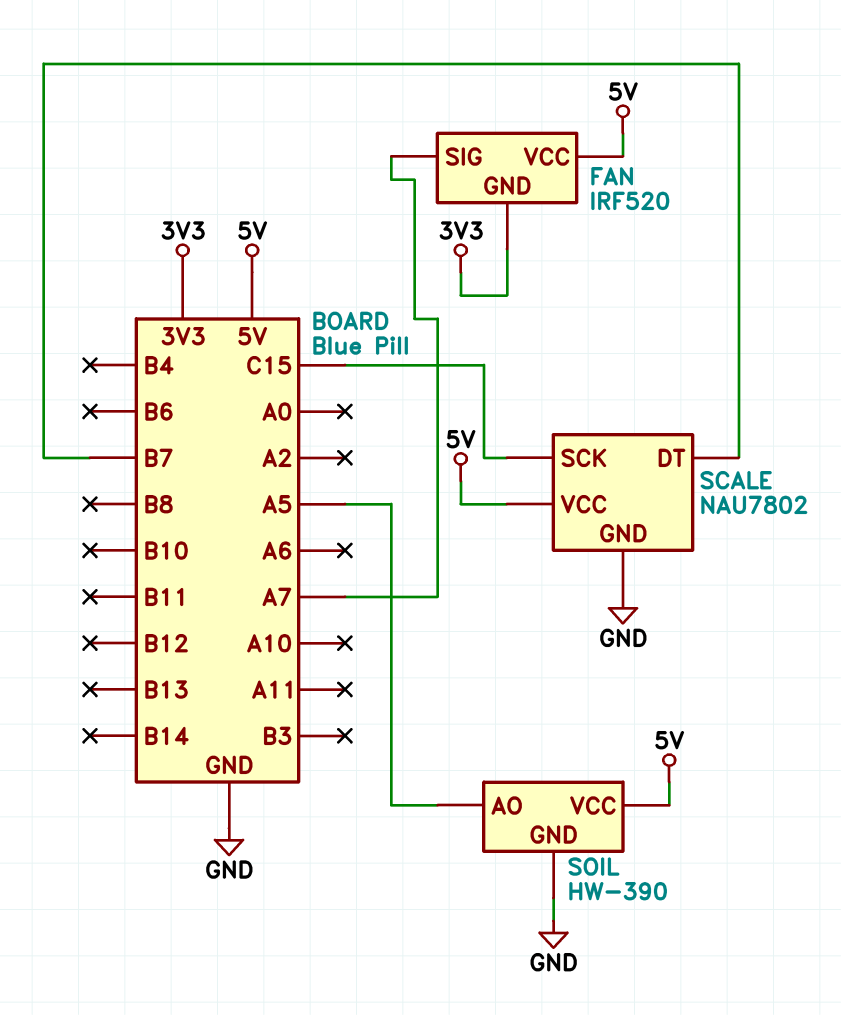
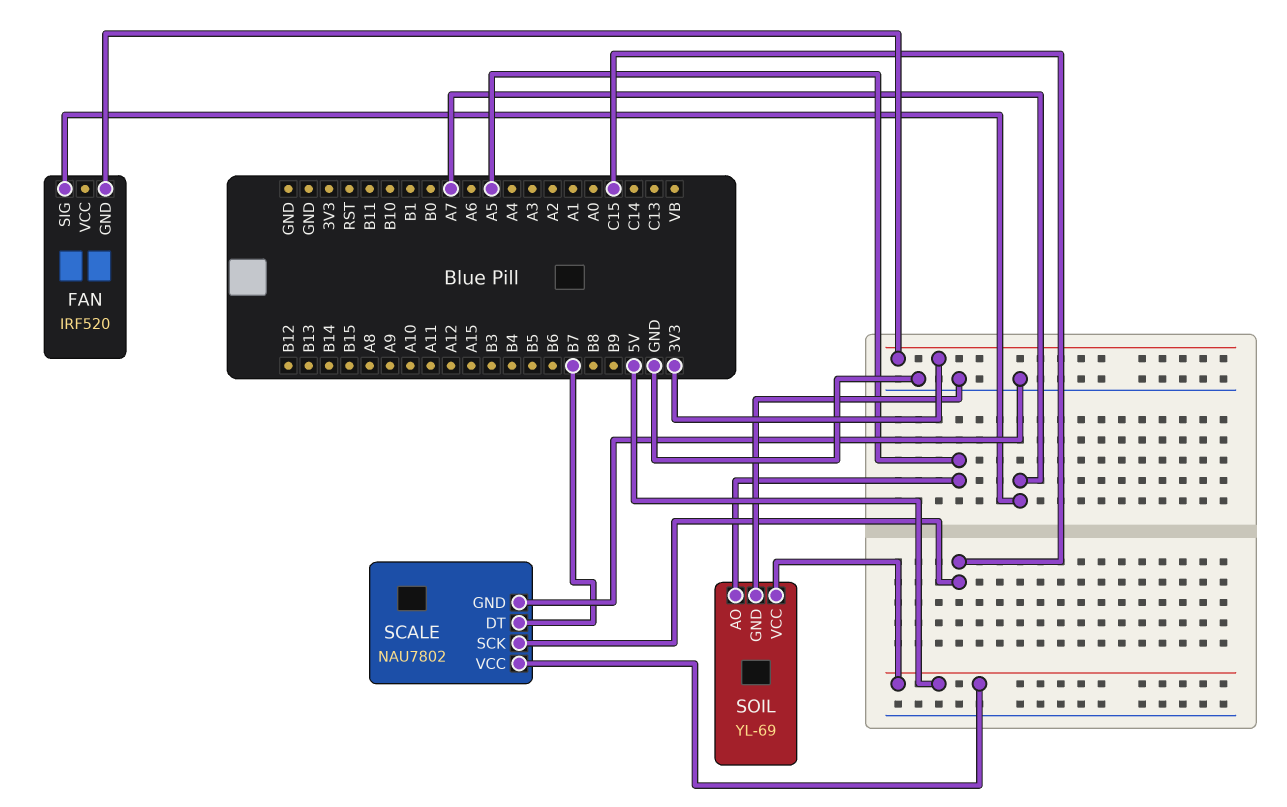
FAN pin VCC: 5V -> none
SOIL: HW-390 -> YL-69

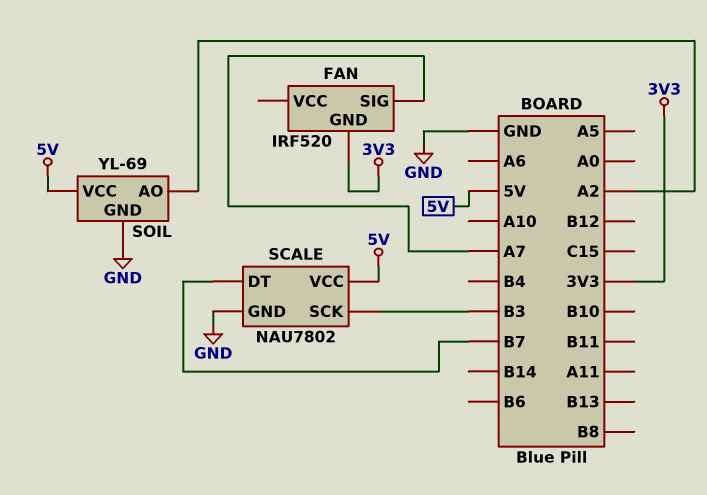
SCALE pin SCK: C15 -> B3
SOIL pin AO: A5 -> A2

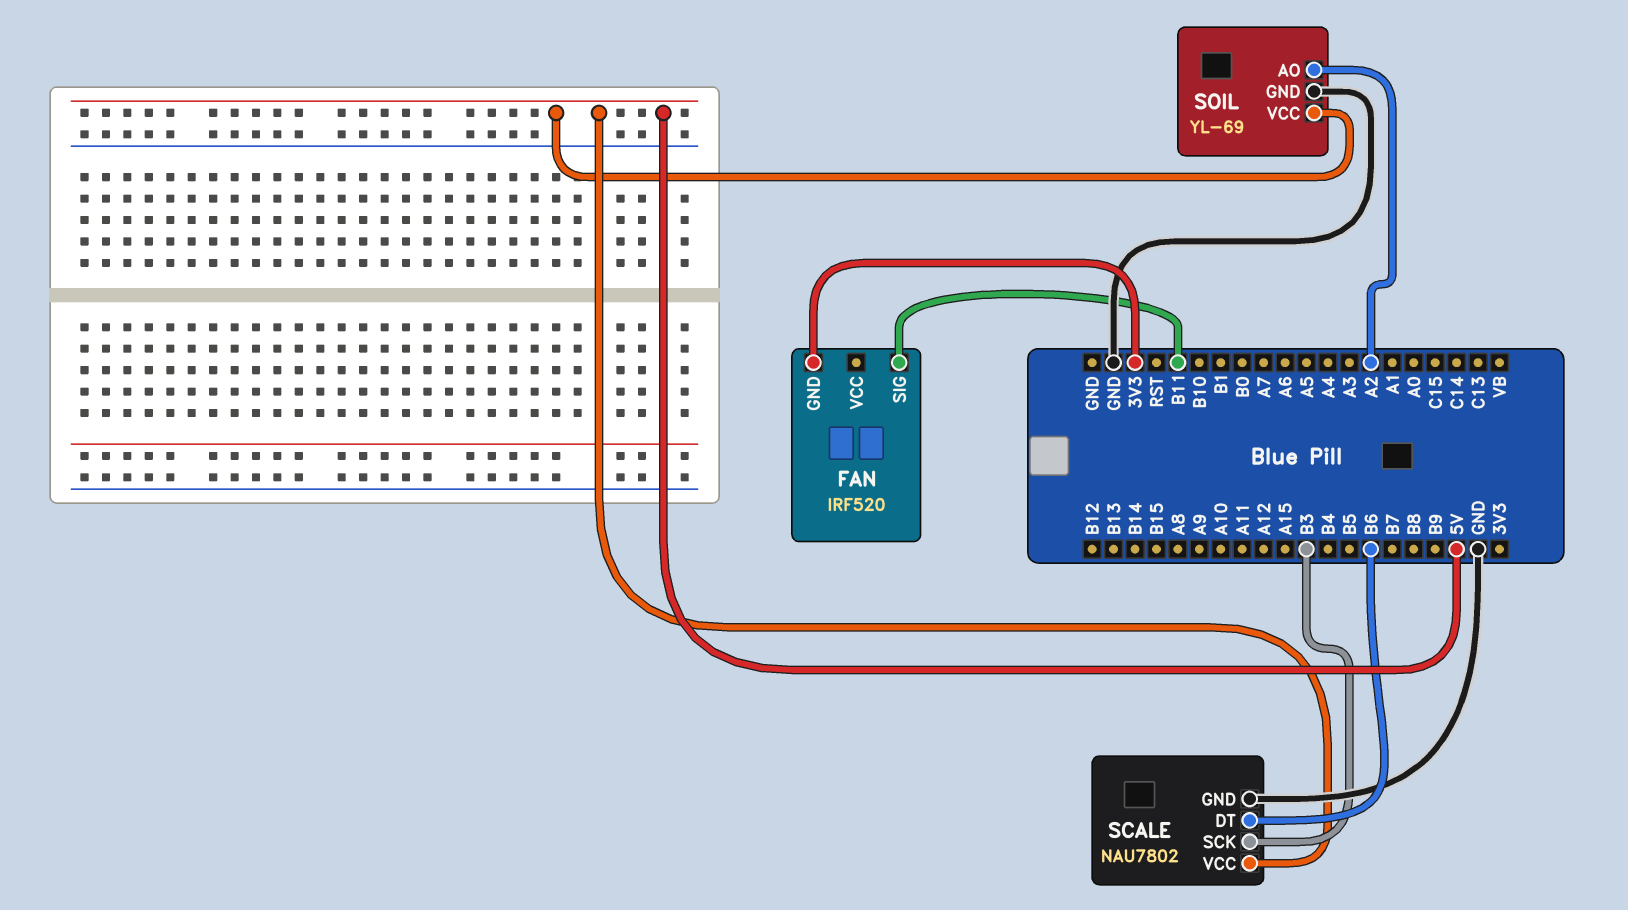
FAN pin SIG: A7 -> B11
SCALE pin DT: B7 -> B6

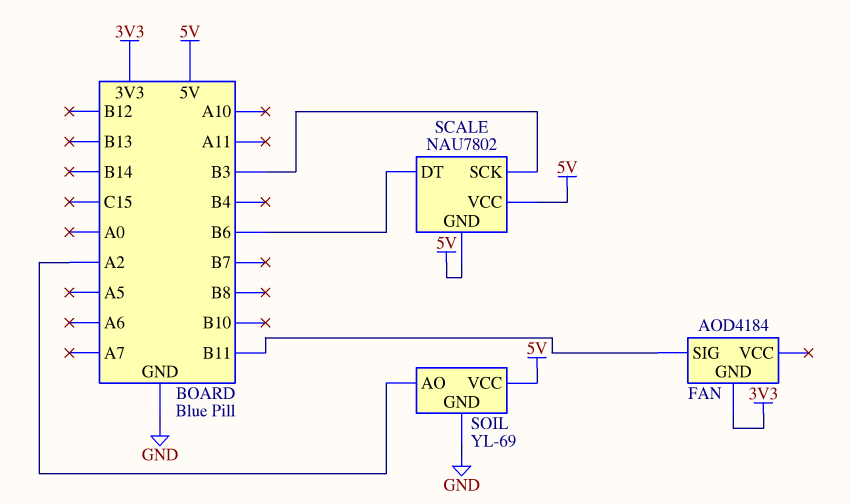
FAN: IRF520 -> AOD4184
SCALE pin GND: GND -> 5V

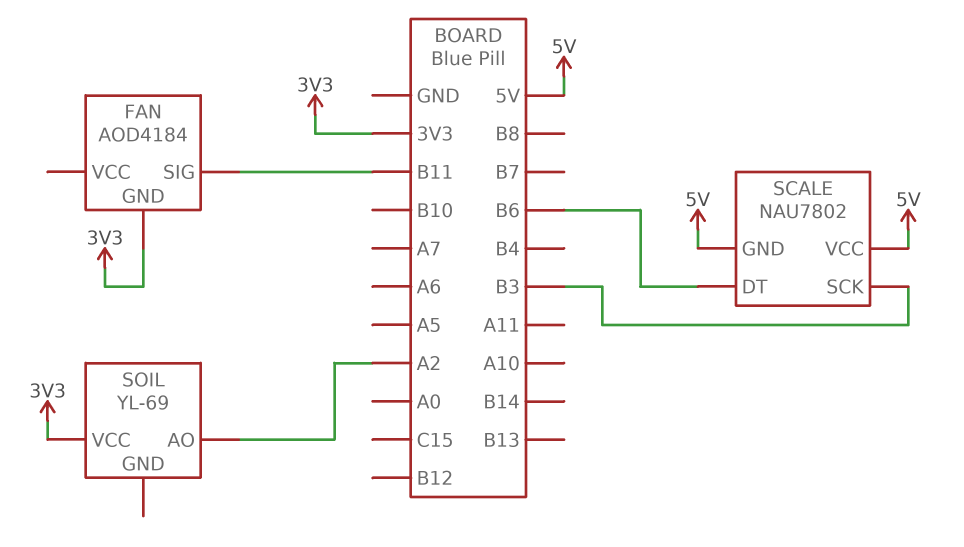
SOIL pin GND: GND -> none
SOIL pin VCC: 5V -> 3V3

